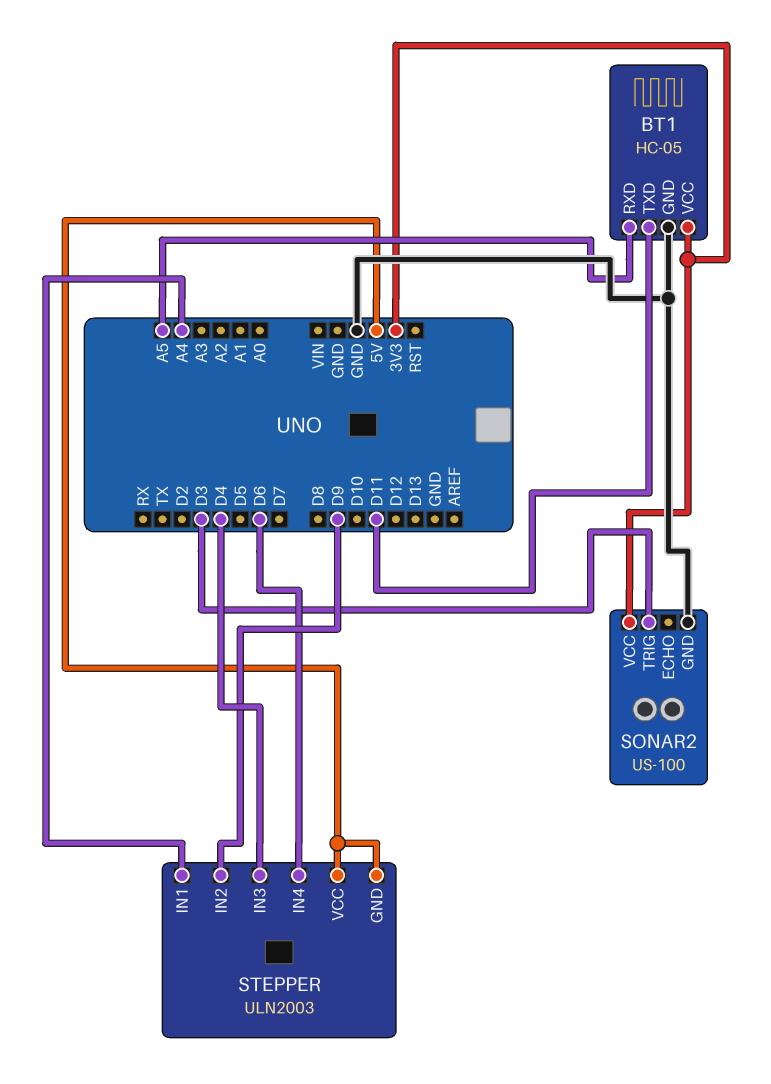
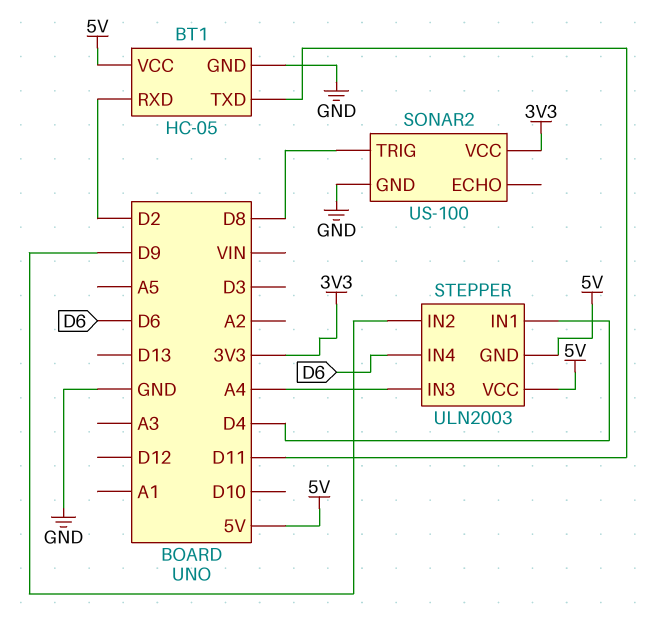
BT1 pin RXD: A5 -> D2
BT1 pin VCC: 3V3 -> 5V
SONAR2 pin TRIG: D3 -> D8
STEPPER pin IN1: A4 -> D4
STEPPER pin IN3: D4 -> A4

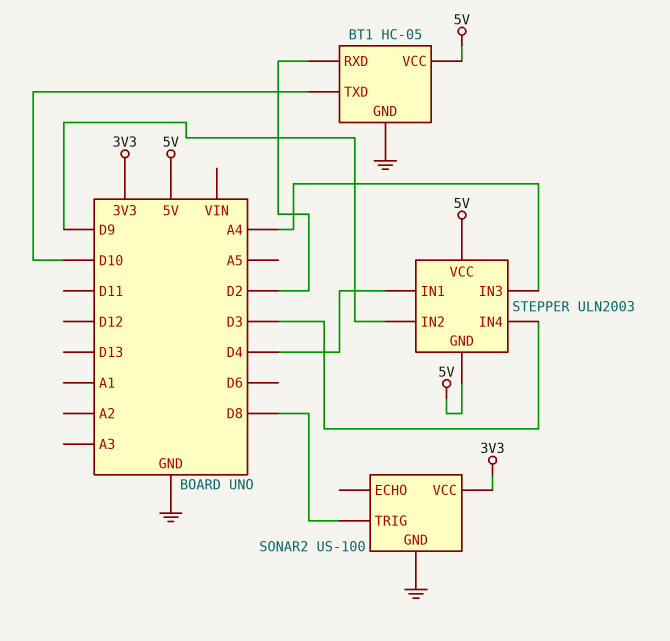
BT1 pin TXD: D11 -> D10
STEPPER pin IN4: D6 -> D3

